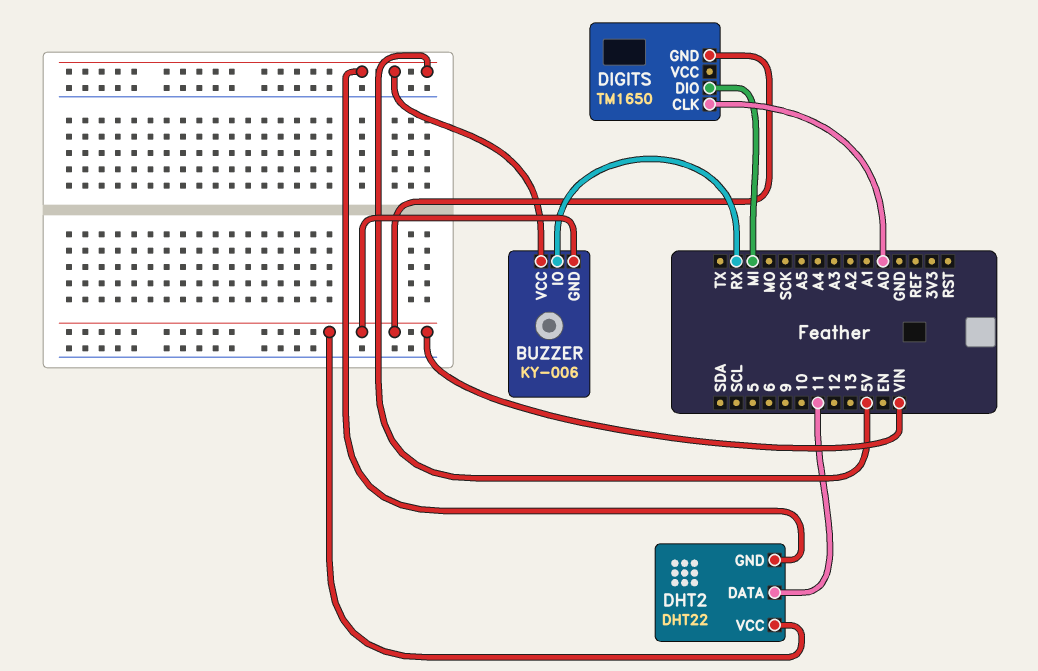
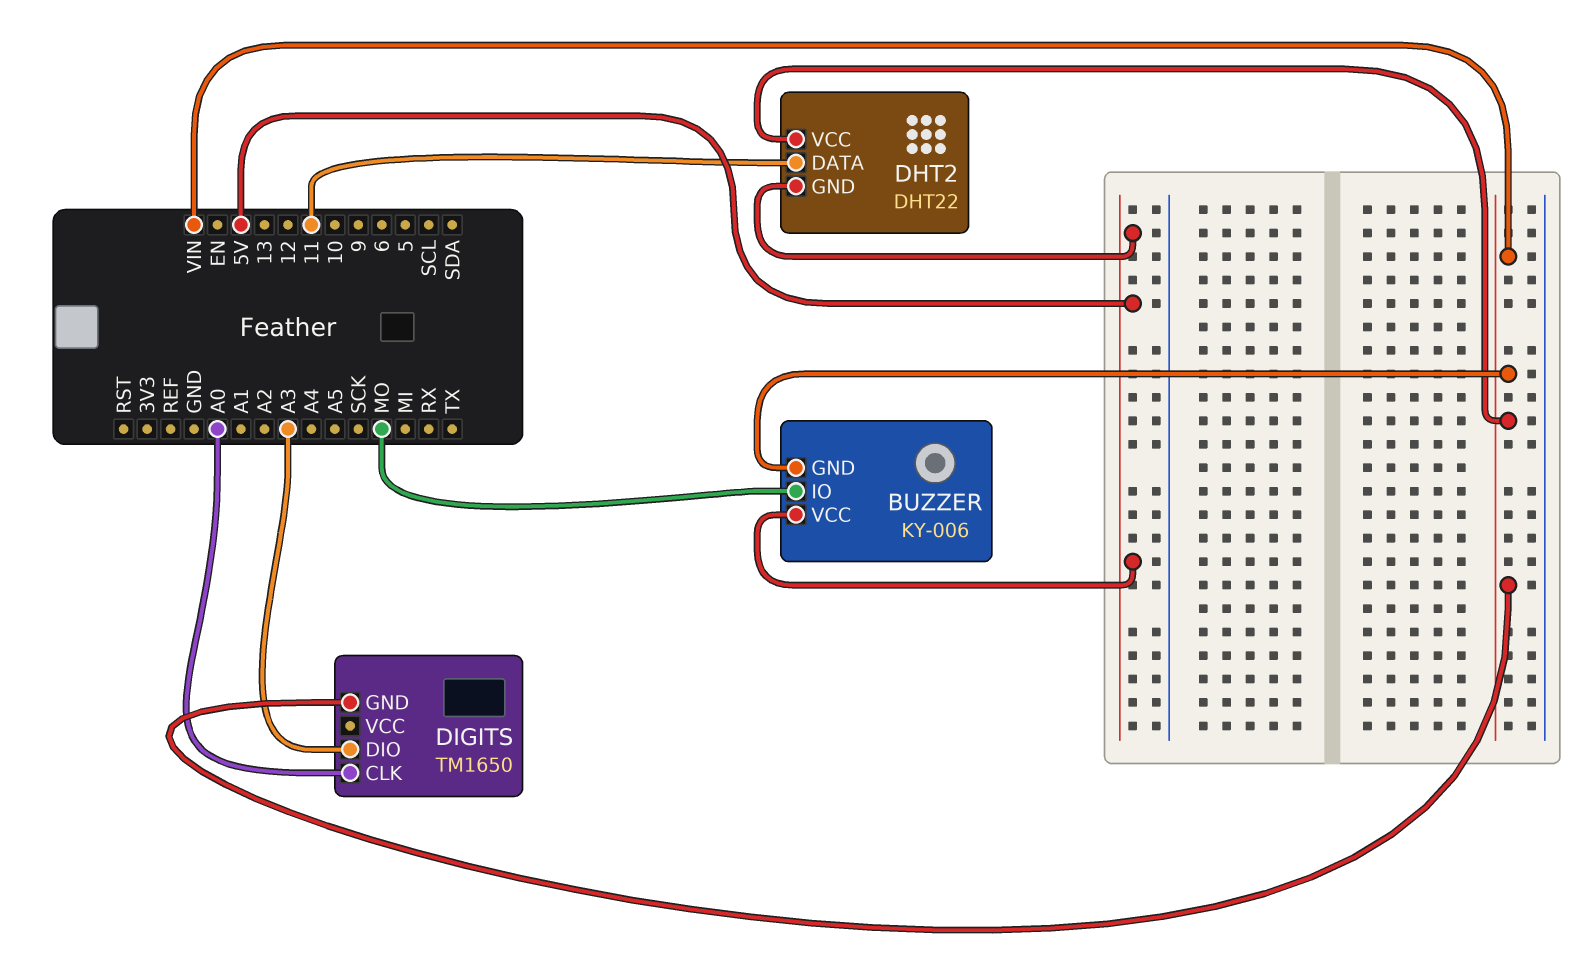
BUZZER pin IO: RX -> MO
DIGITS pin DIO: MI -> A3

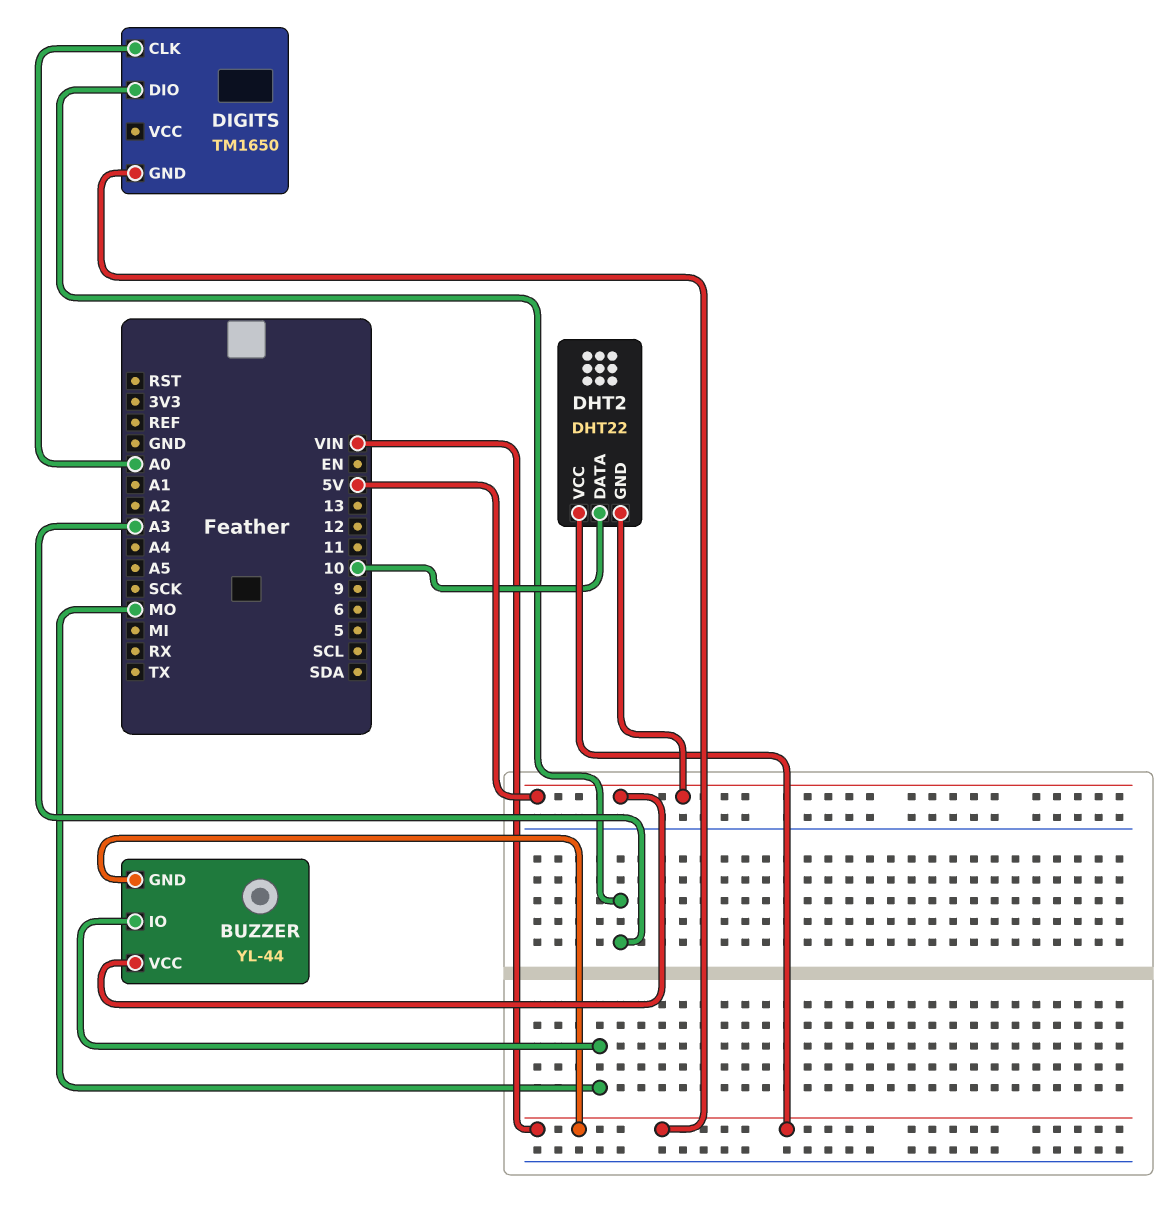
BUZZER: KY-006 -> YL-44
DHT2 pin DATA: 11 -> 10

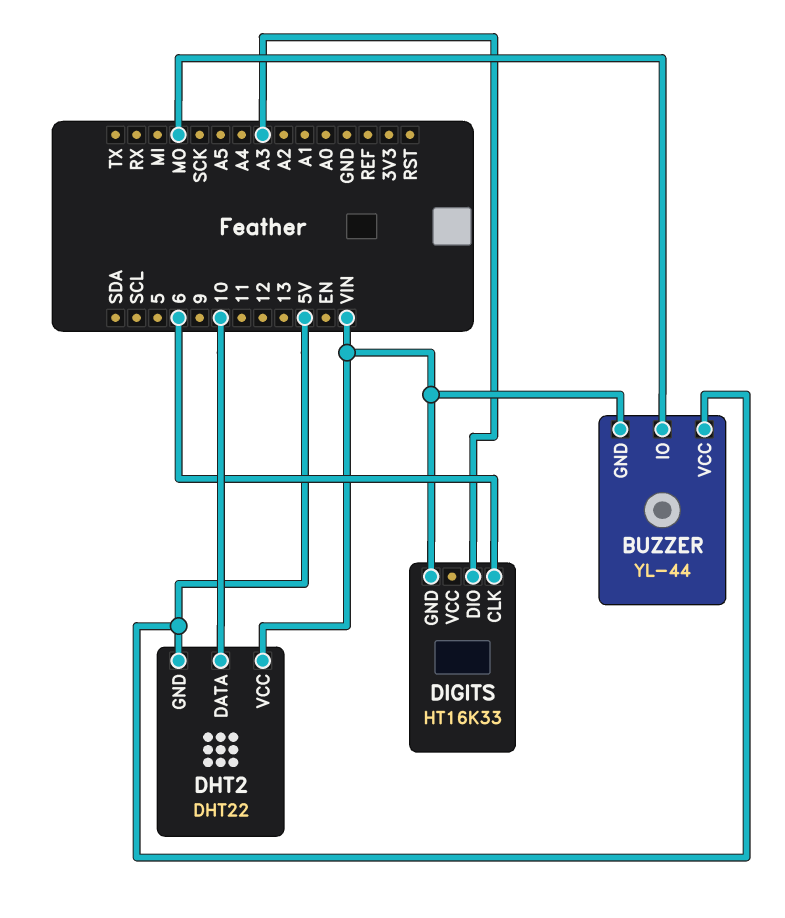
DIGITS: TM1650 -> HT16K33
DIGITS pin CLK: A0 -> 6

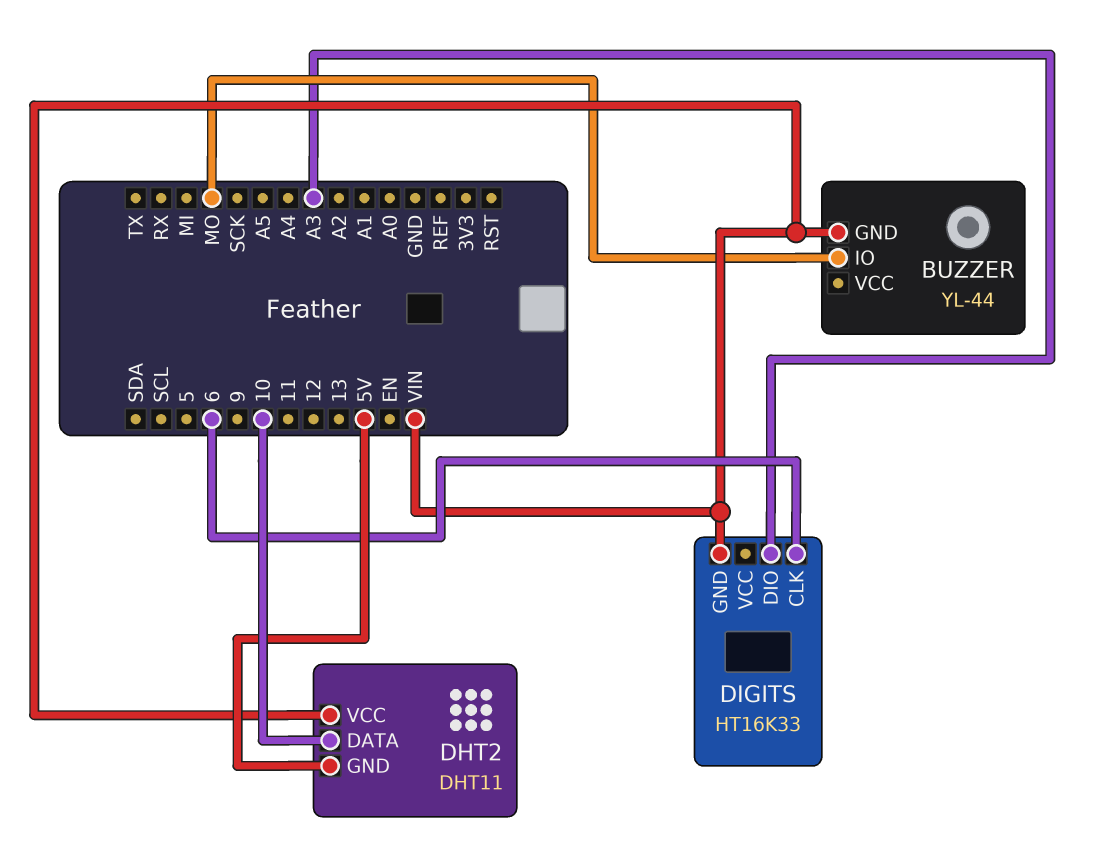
BUZZER pin VCC: 5V -> none
DHT2: DHT22 -> DHT11

